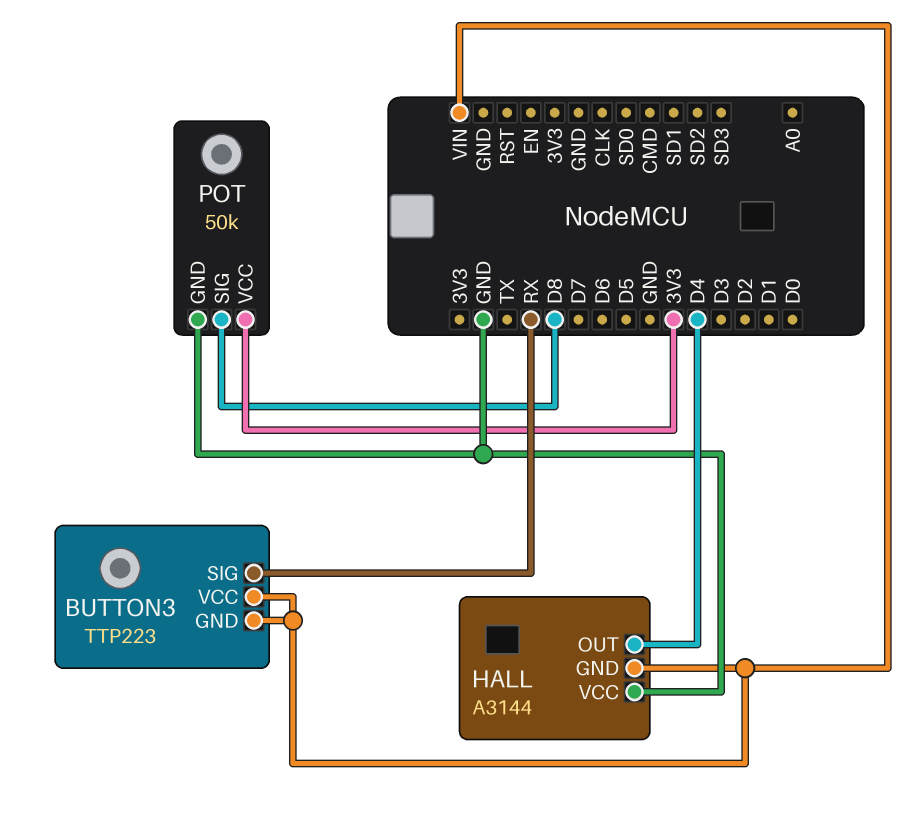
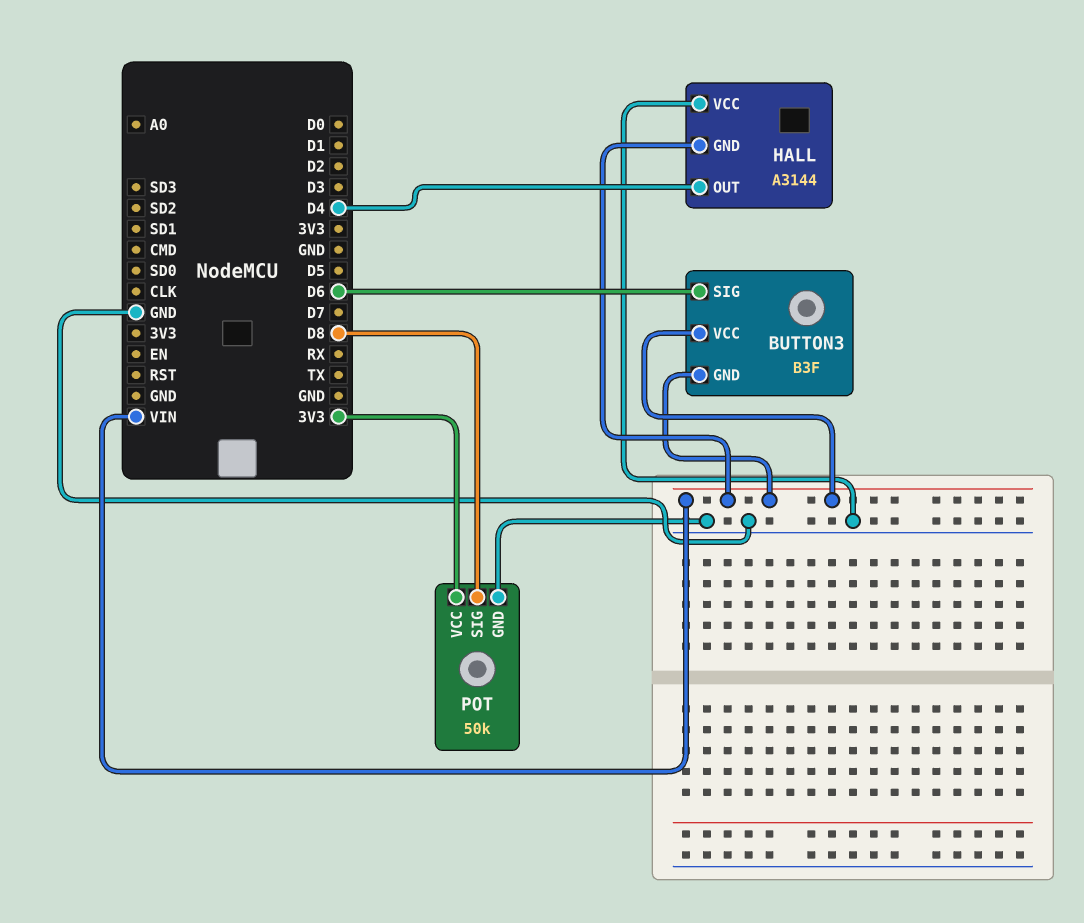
BUTTON3: TTP223 -> B3F
BUTTON3 pin SIG: RX -> D6

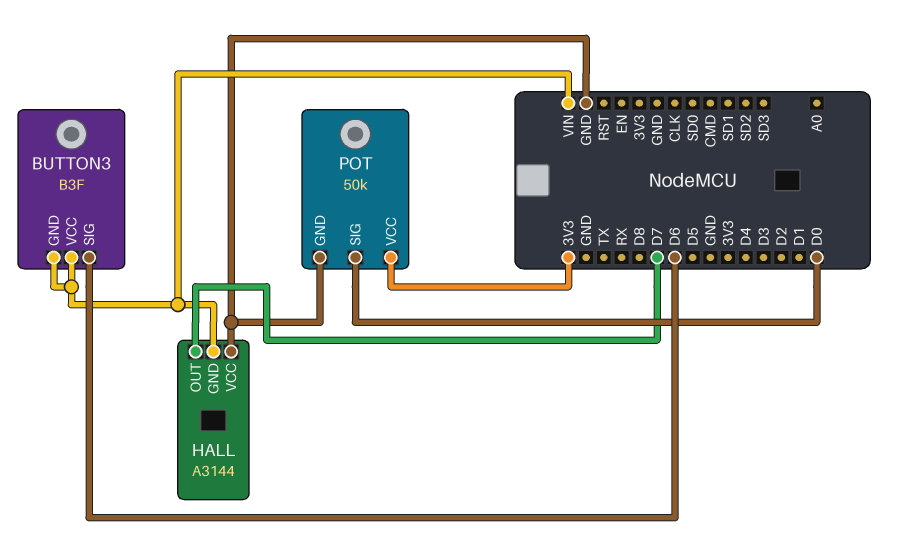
HALL pin OUT: D4 -> D7
POT pin SIG: D8 -> D0

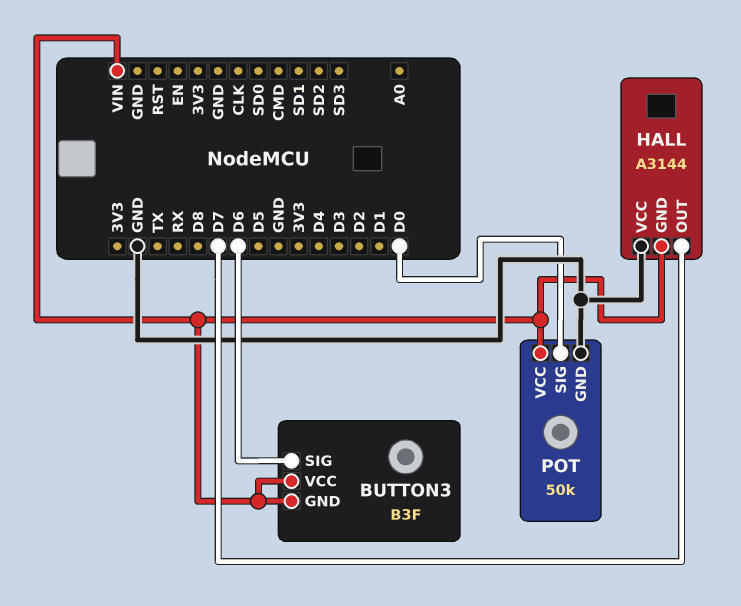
POT pin VCC: 3V3 -> VIN

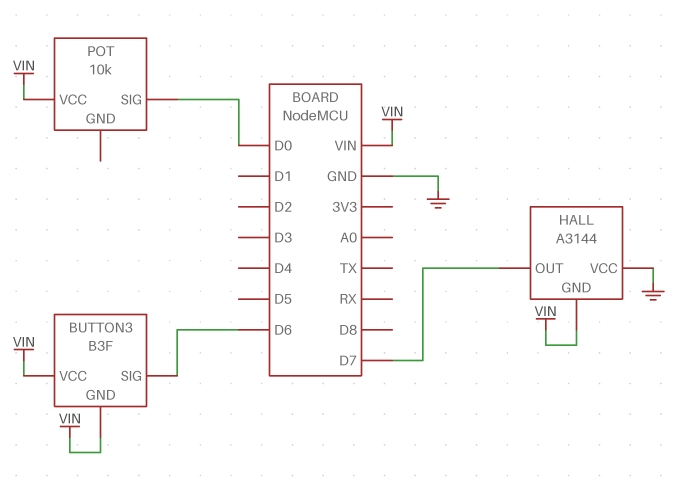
POT: 50k -> 10k
POT pin GND: GND -> none

